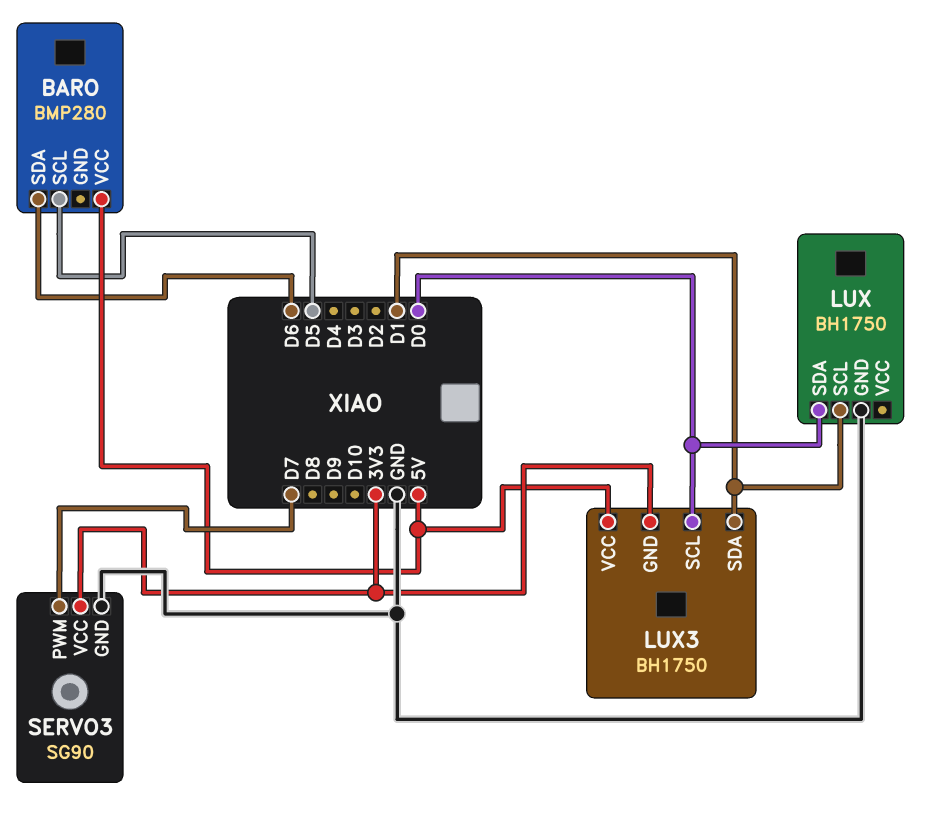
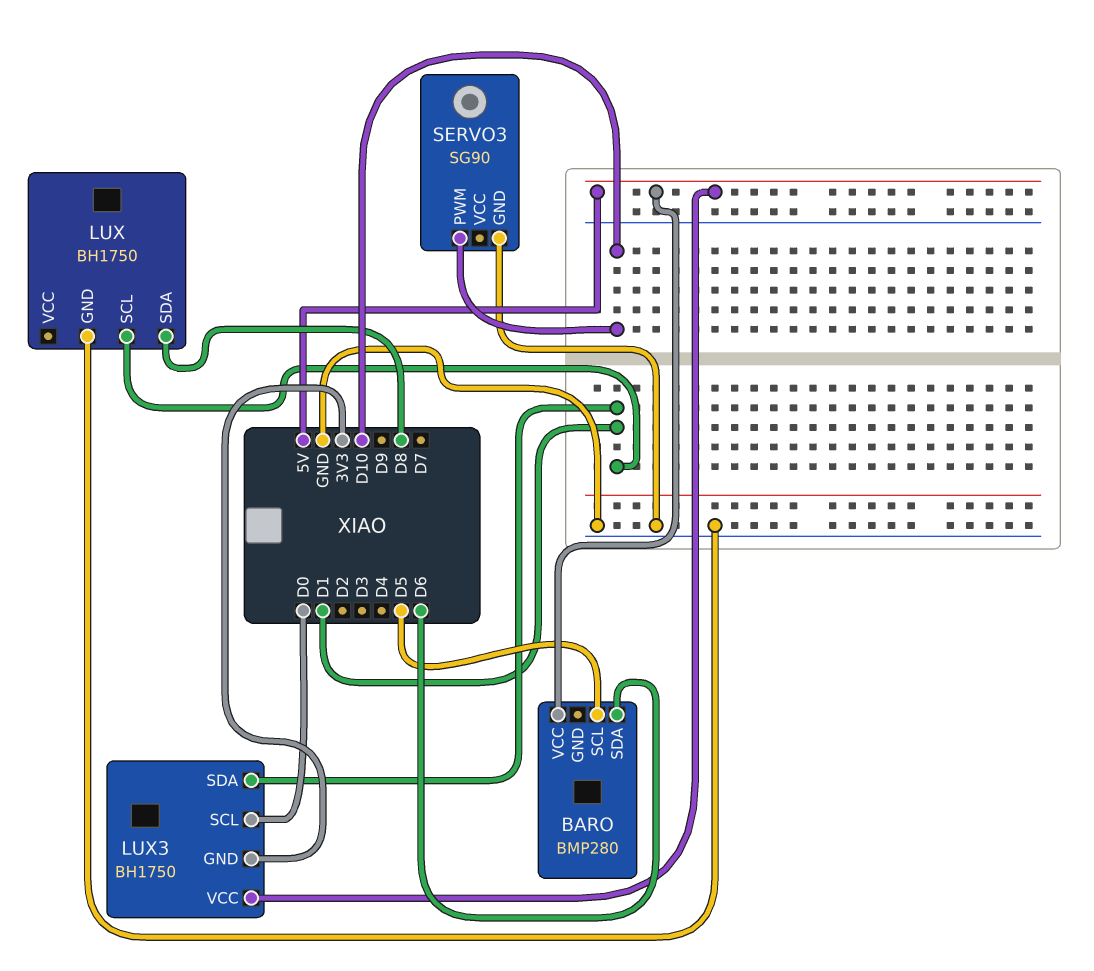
LUX pin SDA: D0 -> D8
SERVO3 pin PWM: D7 -> D10
SERVO3 pin VCC: 3V3 -> none

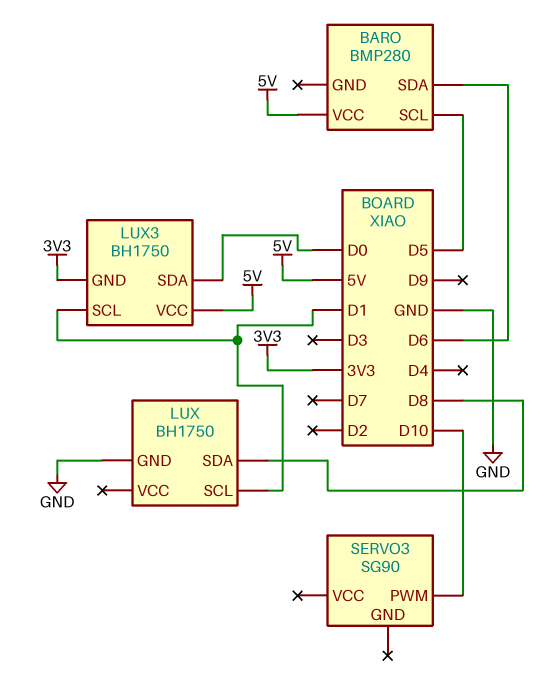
LUX3 pin SCL: D0 -> D1
LUX3 pin SDA: D1 -> D0
SERVO3 pin GND: GND -> none

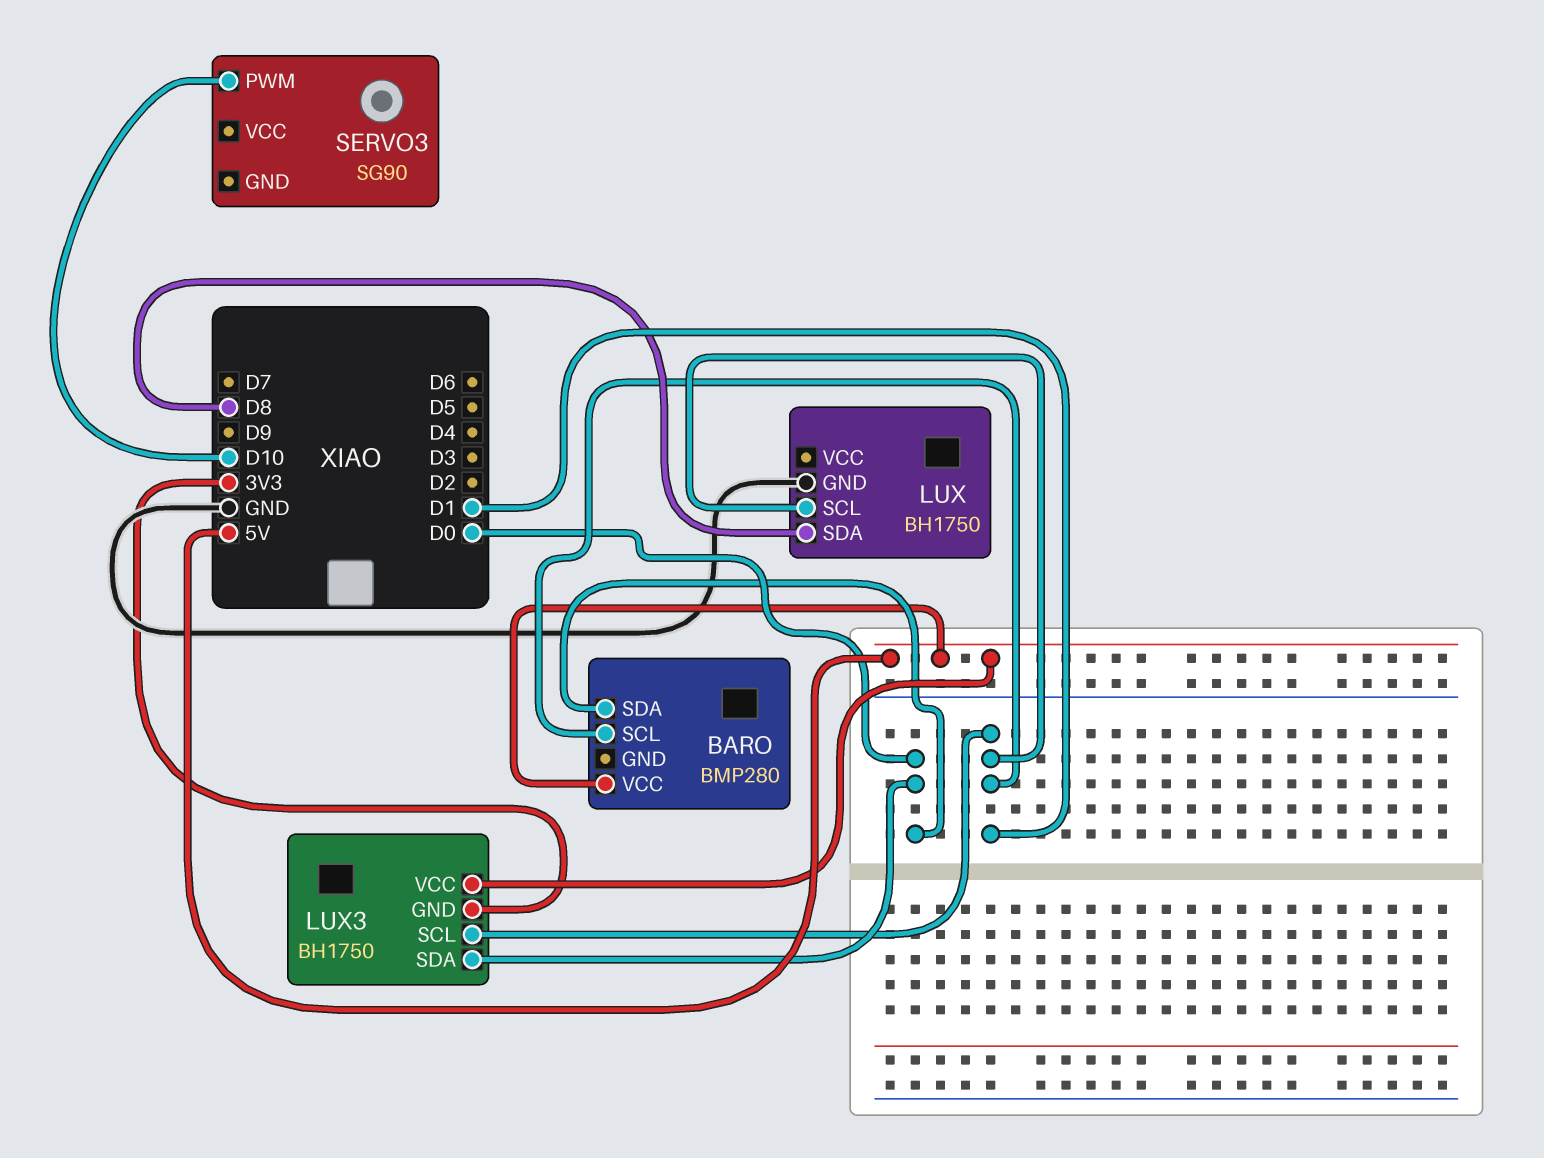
BARO pin SCL: D5 -> D1
BARO pin SDA: D6 -> D0

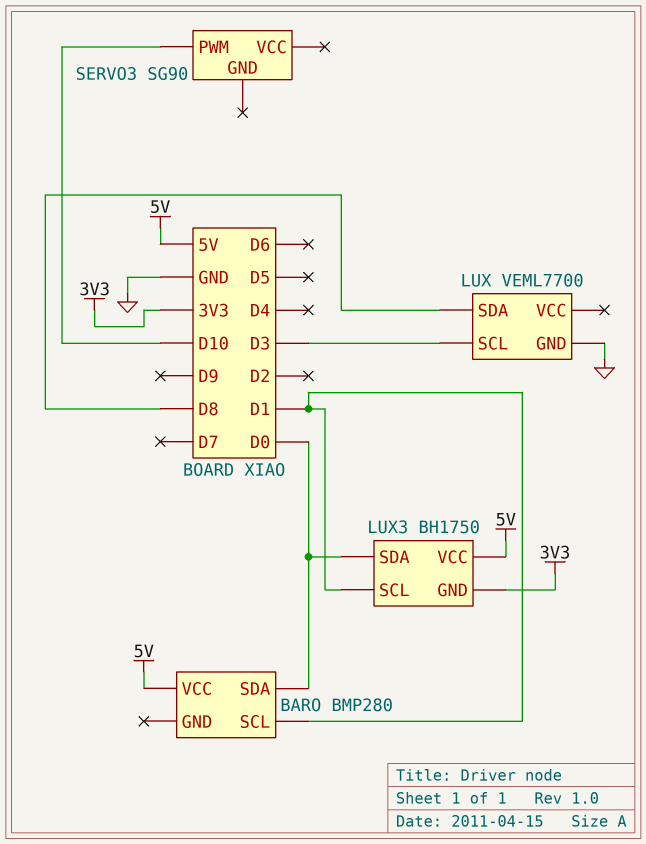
LUX: BH1750 -> VEML7700
LUX pin SCL: D1 -> D3

